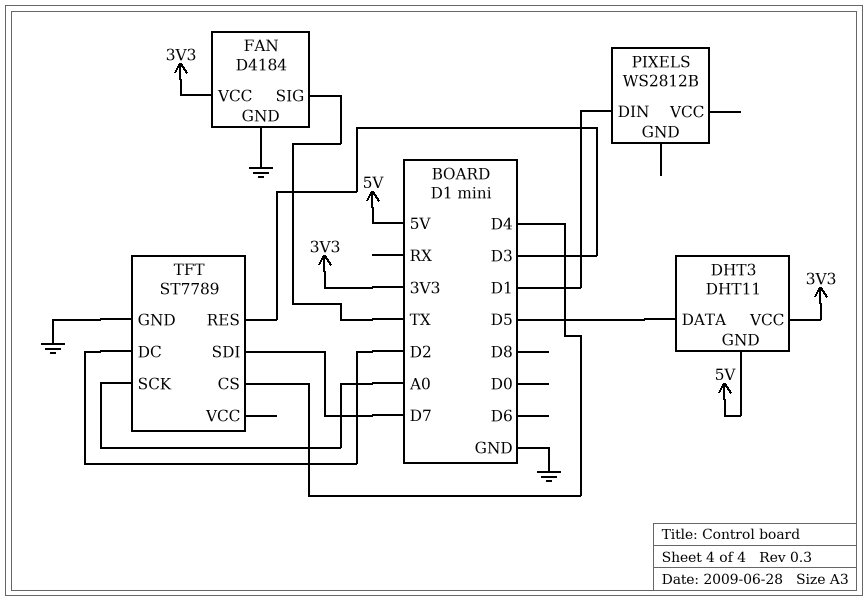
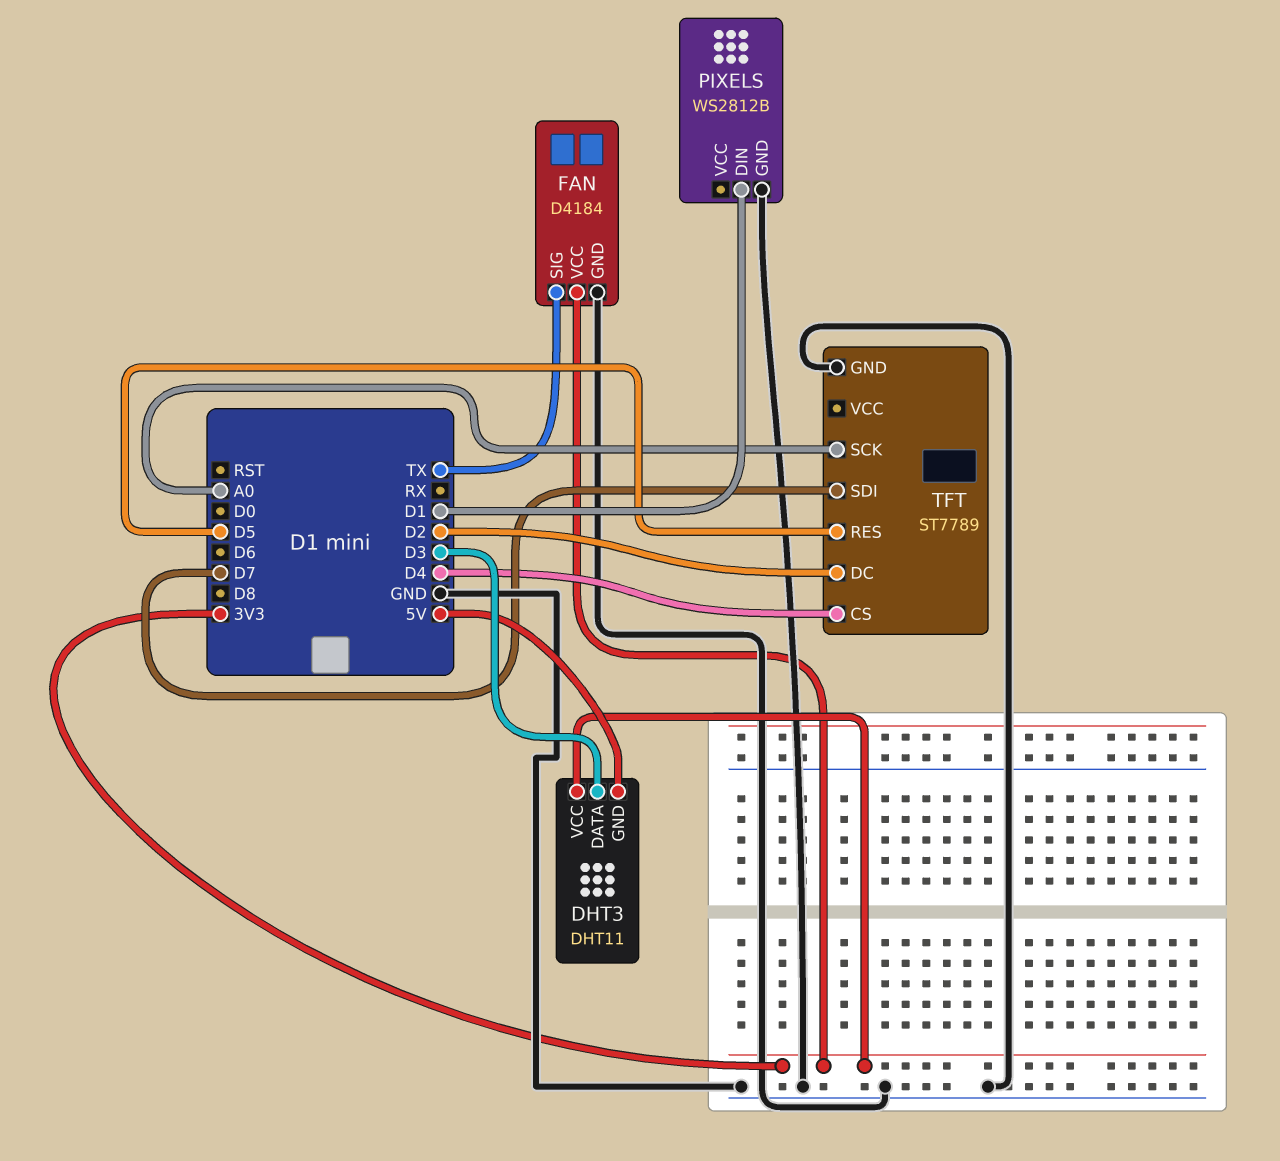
DHT3 pin DATA: D5 -> D3
PIXELS pin GND: none -> GND
TFT pin RES: D3 -> D5

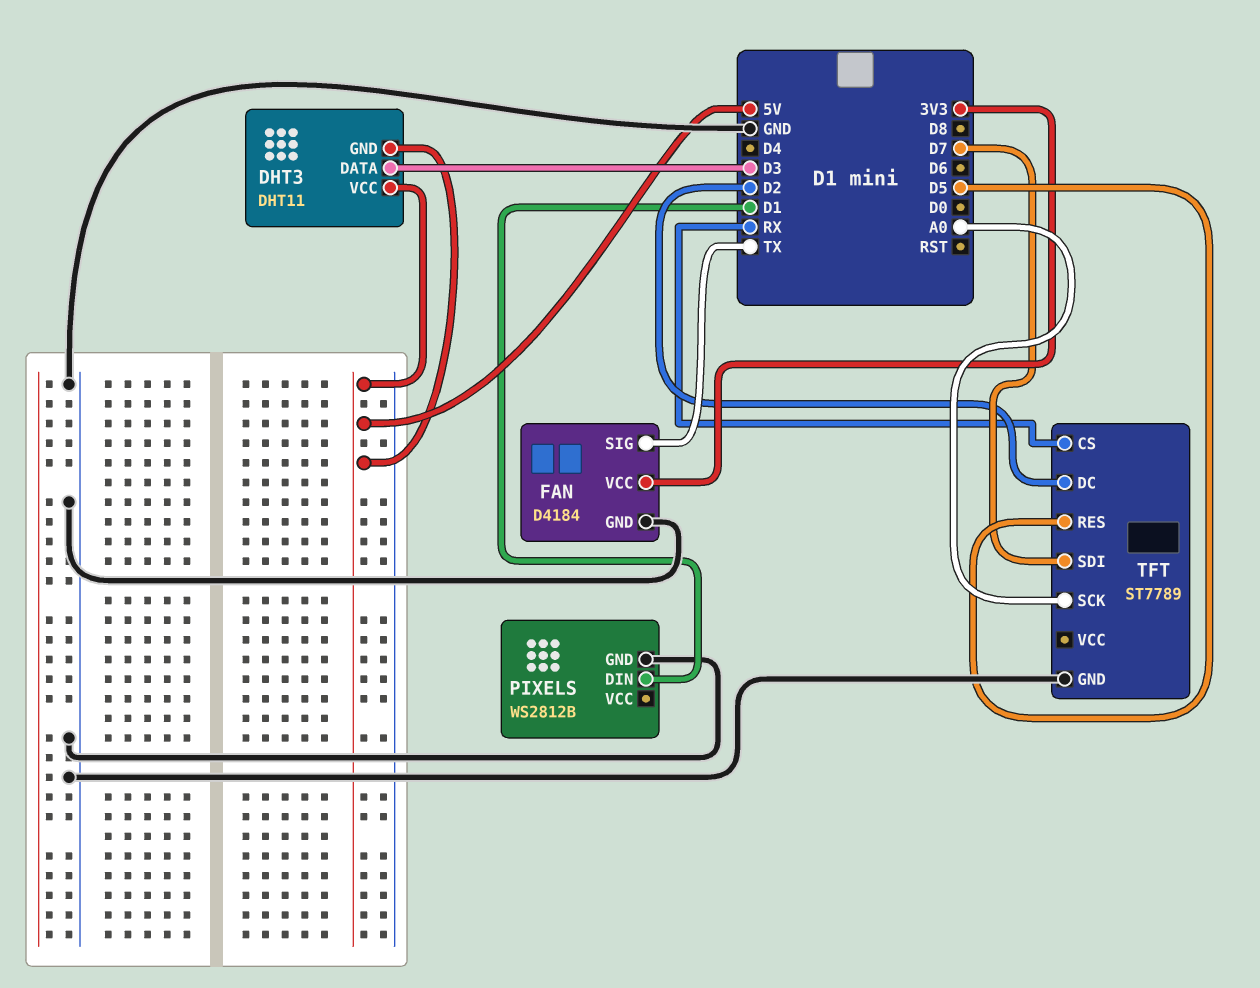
DHT3 pin VCC: 3V3 -> 5V
TFT pin CS: D4 -> RX

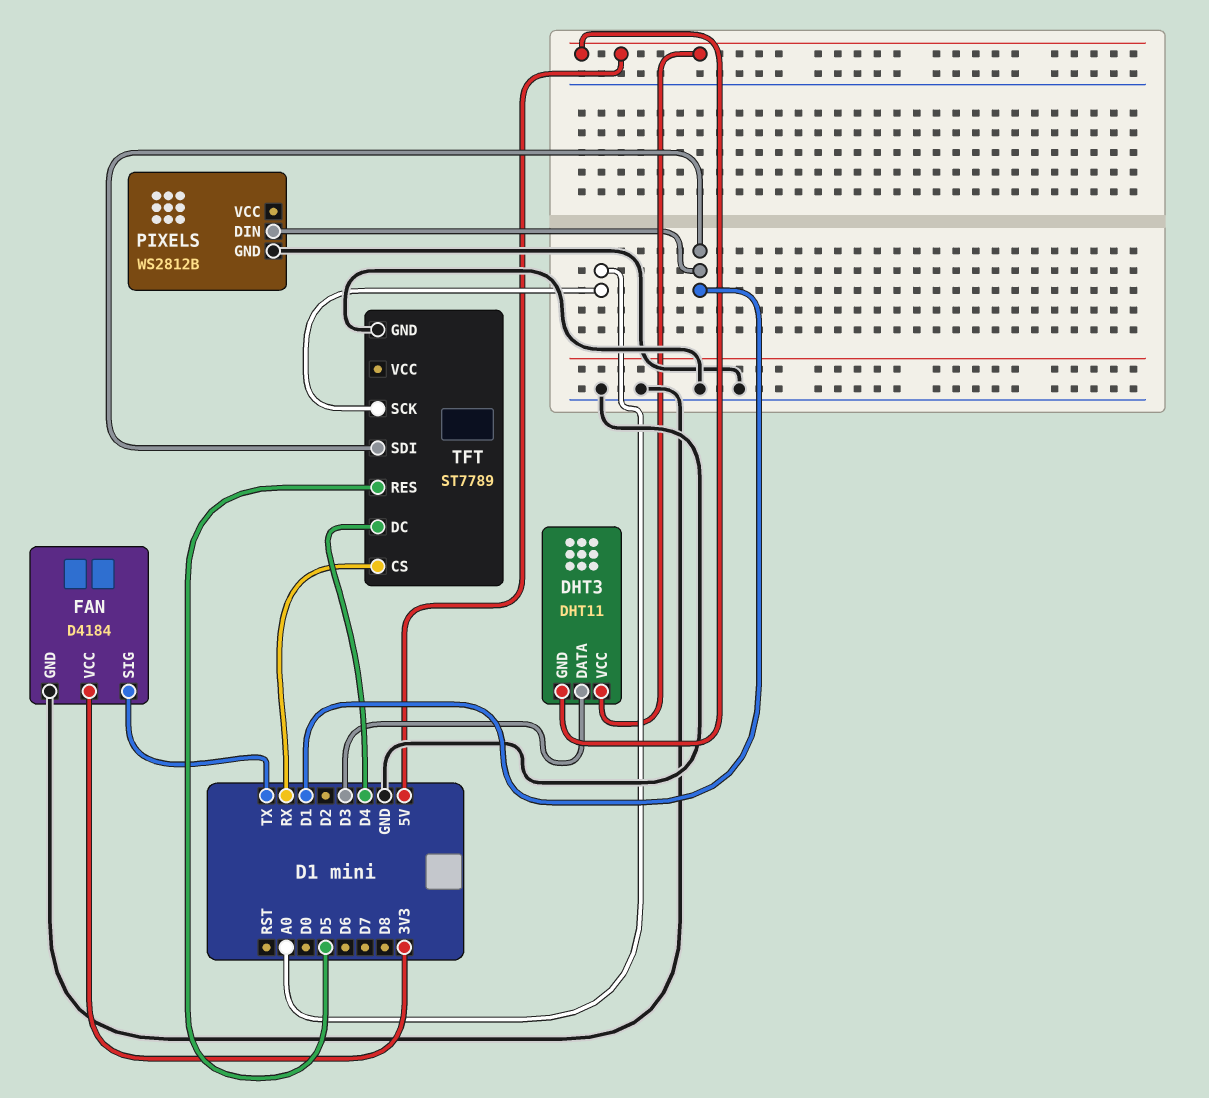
TFT pin DC: D2 -> D4
TFT pin SDI: D7 -> D1

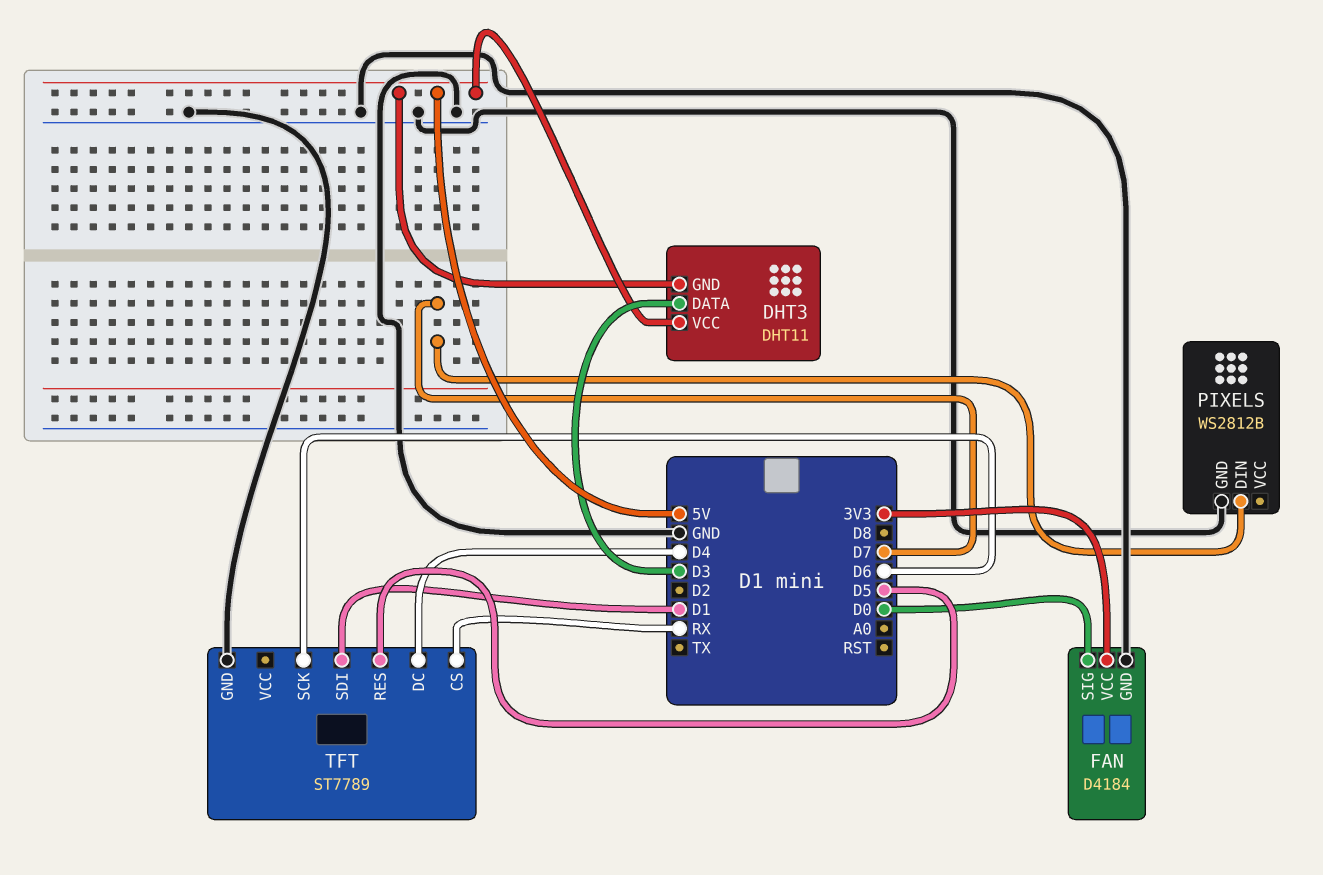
FAN pin SIG: TX -> D0
PIXELS pin DIN: D1 -> D7
TFT pin SCK: A0 -> D6

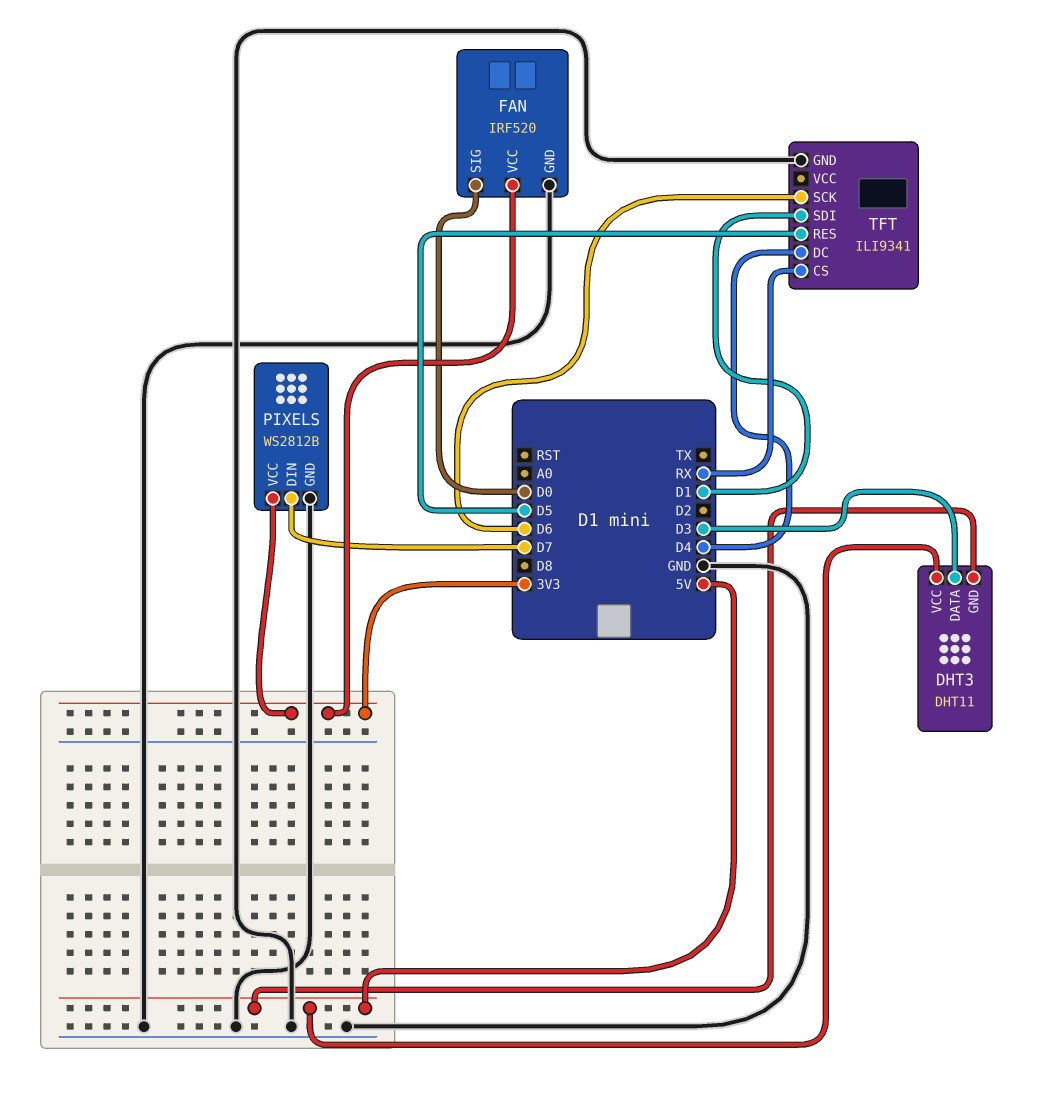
FAN: D4184 -> IRF520
PIXELS pin VCC: none -> 3V3
TFT: ST7789 -> ILI9341

